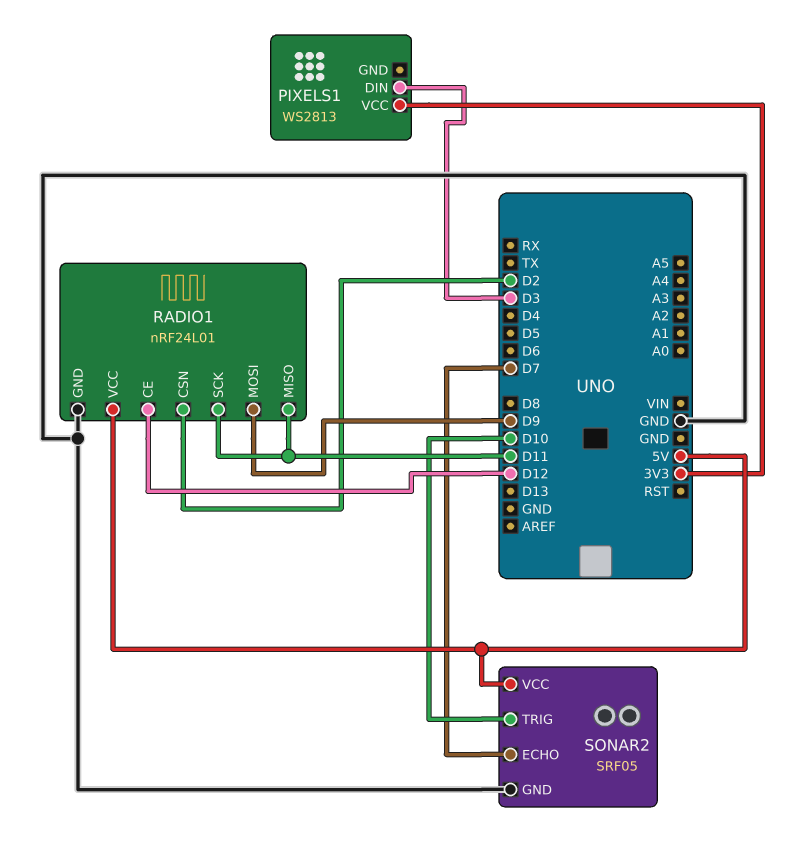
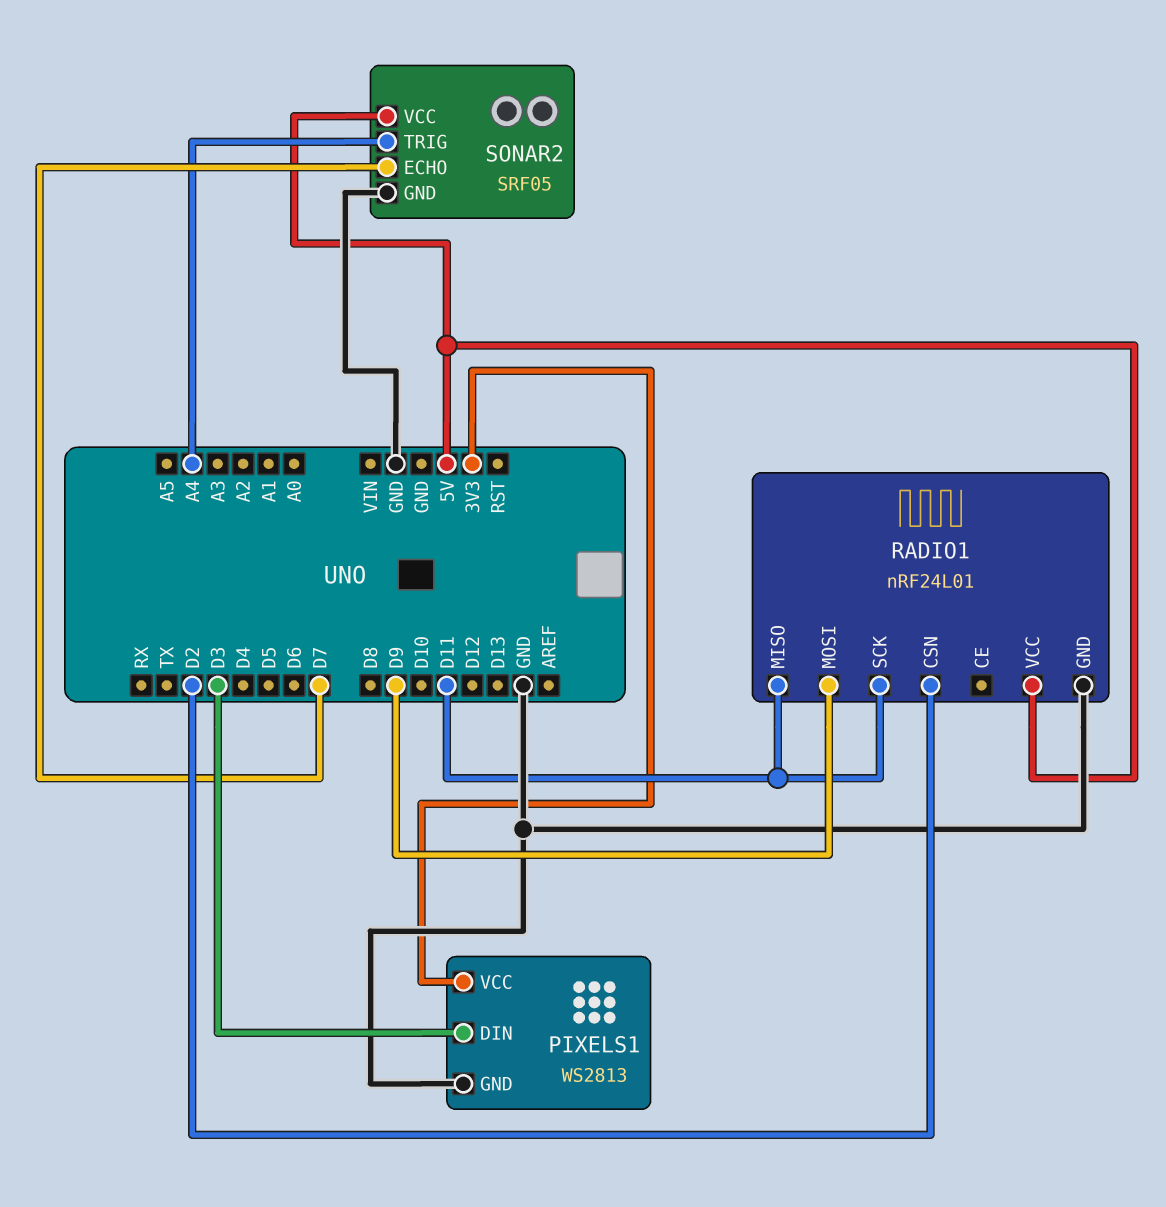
PIXELS1 pin GND: none -> GND
RADIO1 pin CE: D12 -> none
SONAR2 pin TRIG: D10 -> A4

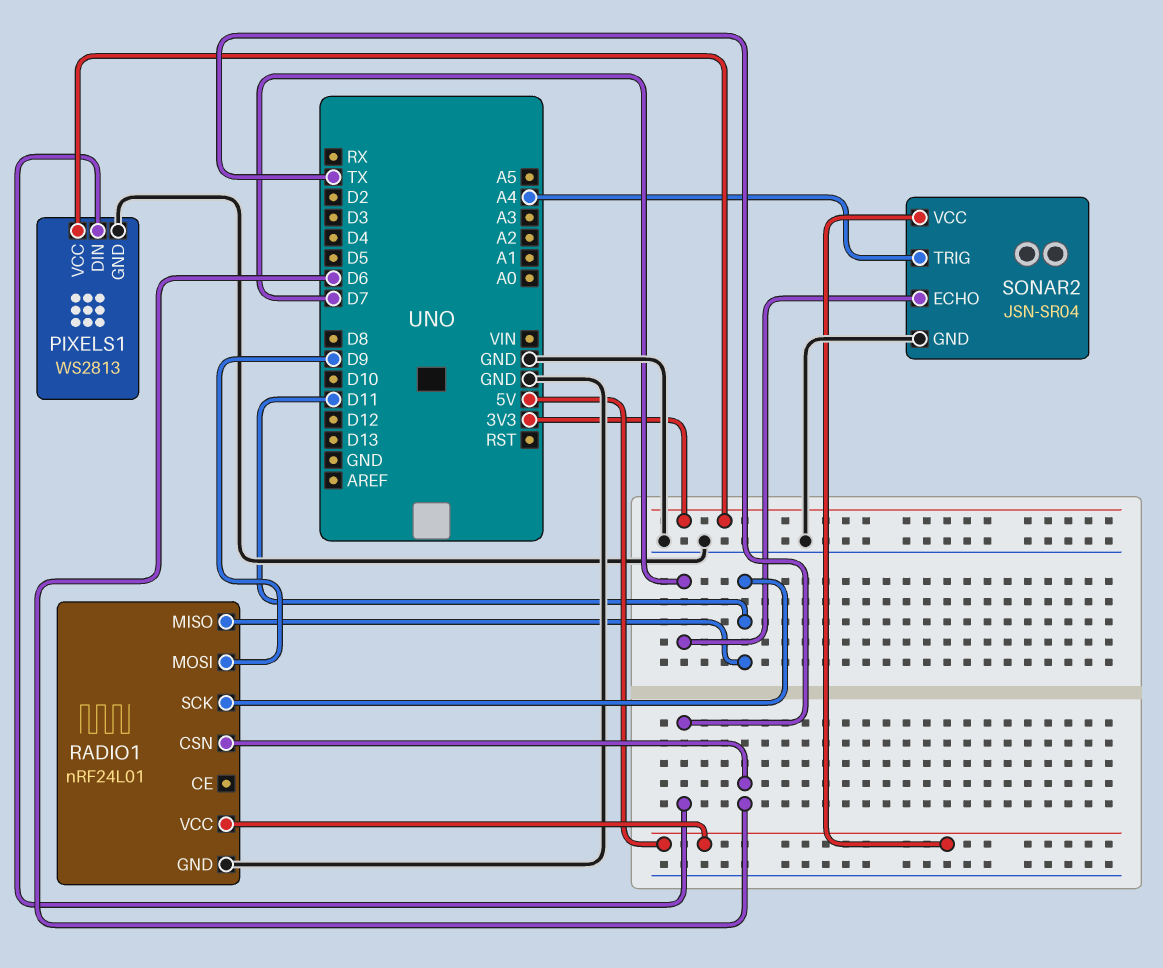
PIXELS1 pin DIN: D3 -> TX
RADIO1 pin CSN: D2 -> D6
SONAR2: SRF05 -> JSN-SR04

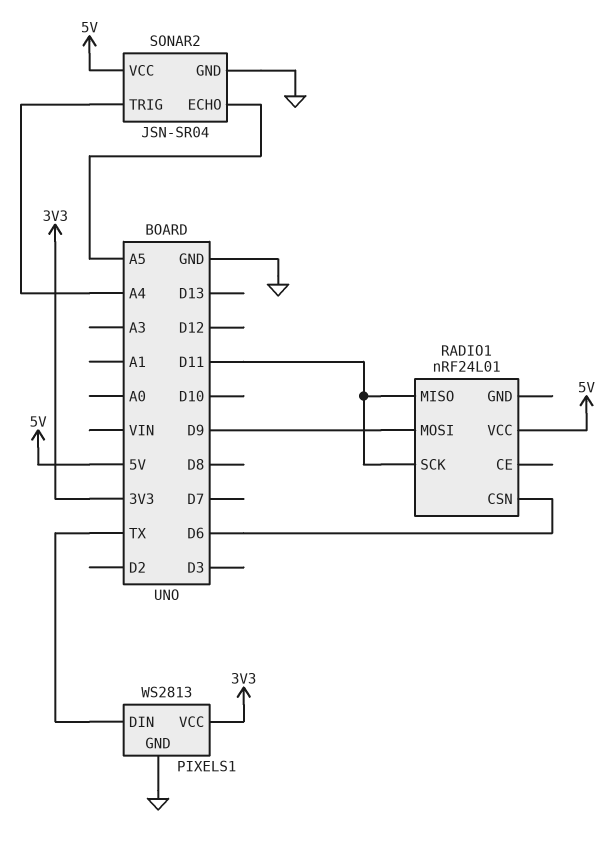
RADIO1 pin GND: GND -> none
SONAR2 pin ECHO: D7 -> A5

